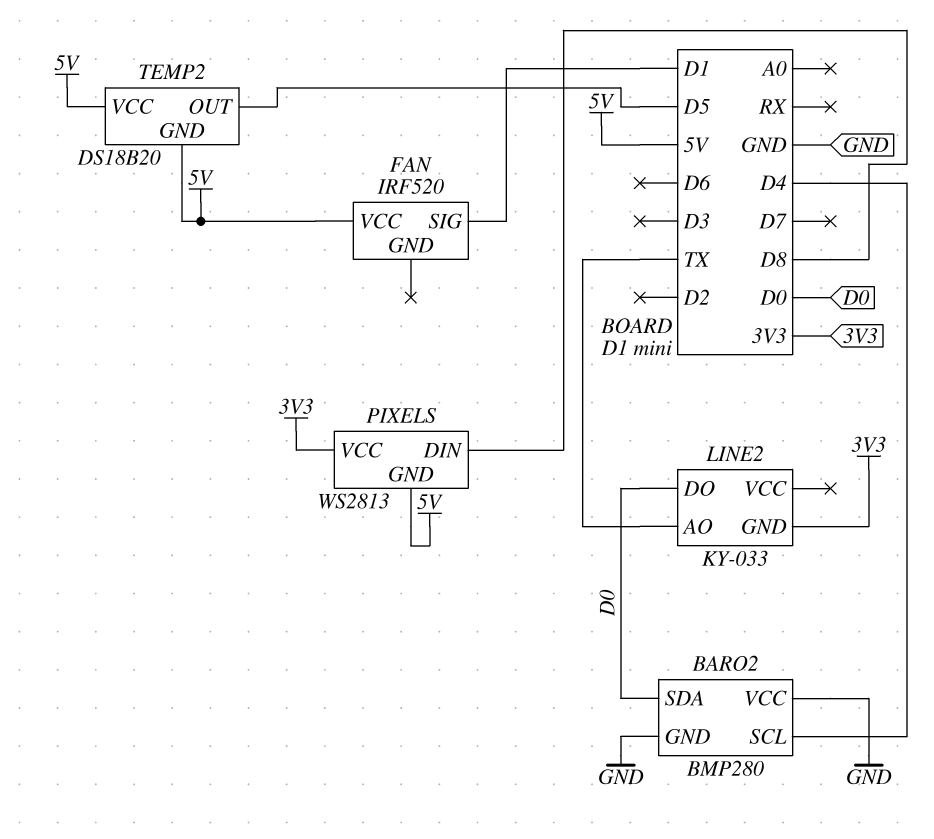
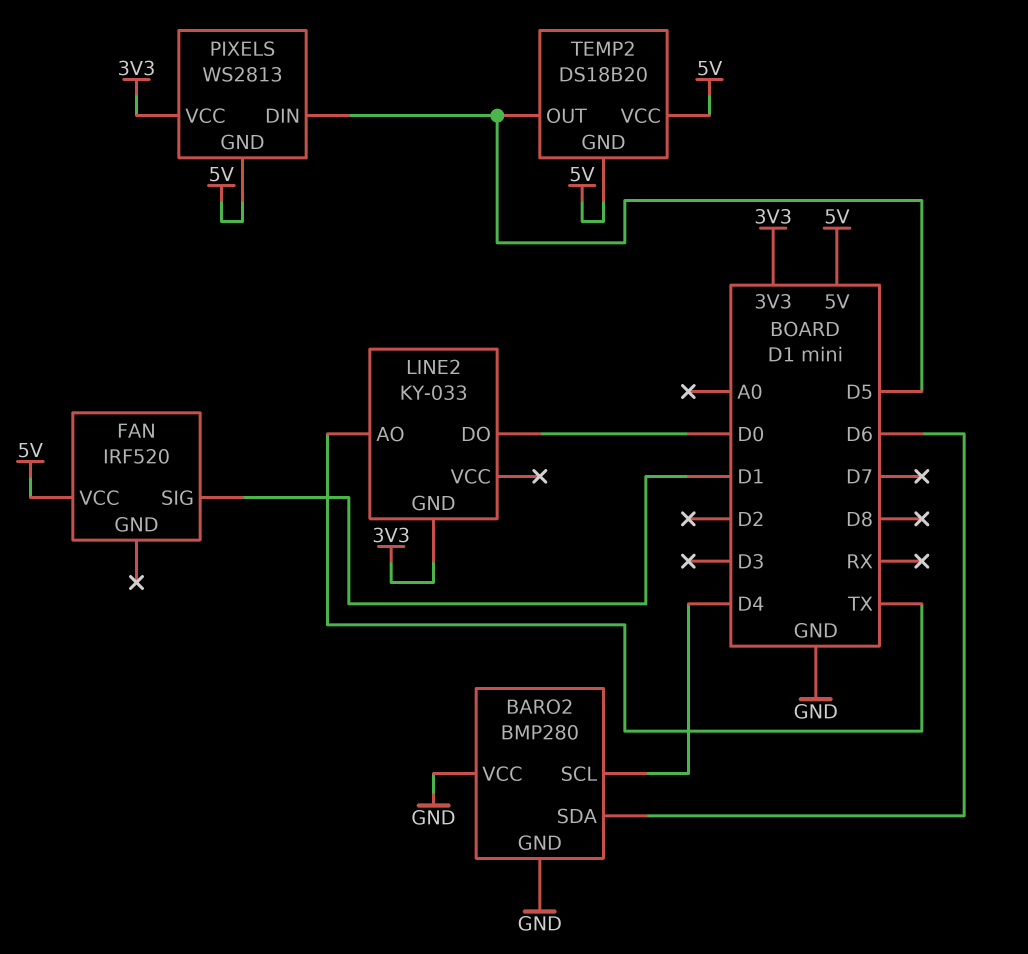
BARO2 pin SDA: D0 -> D6
PIXELS pin DIN: D8 -> D5

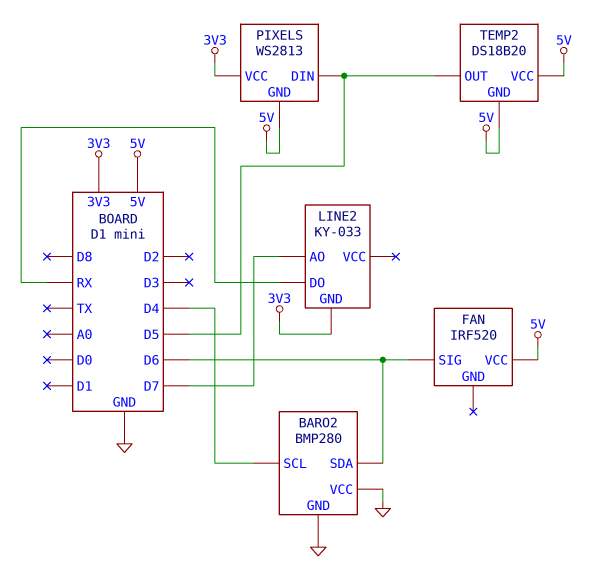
FAN pin SIG: D1 -> D6
LINE2 pin AO: TX -> D7
LINE2 pin DO: D0 -> RX

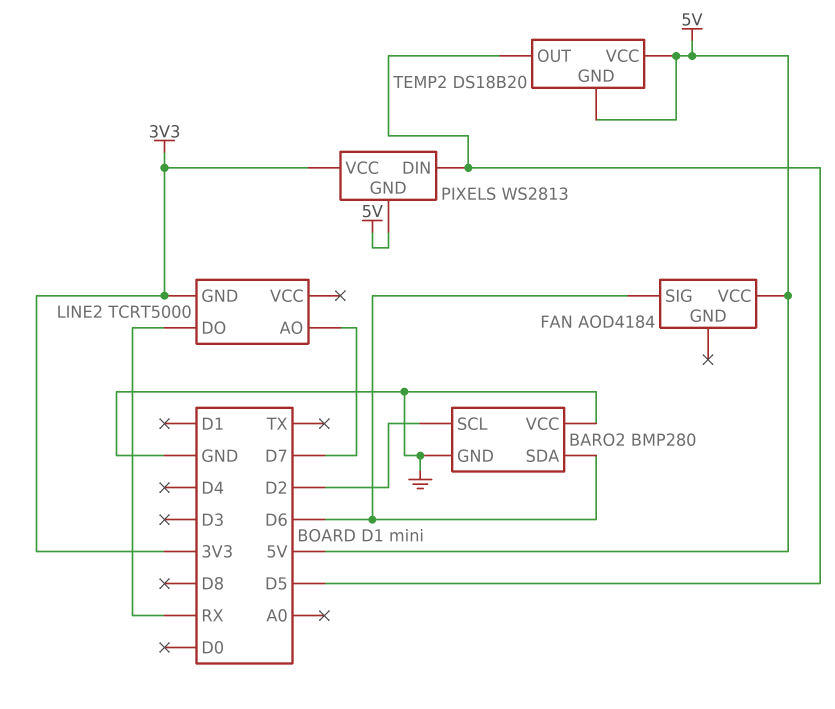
BARO2 pin SCL: D4 -> D2
FAN: IRF520 -> AOD4184
LINE2: KY-033 -> TCRT5000

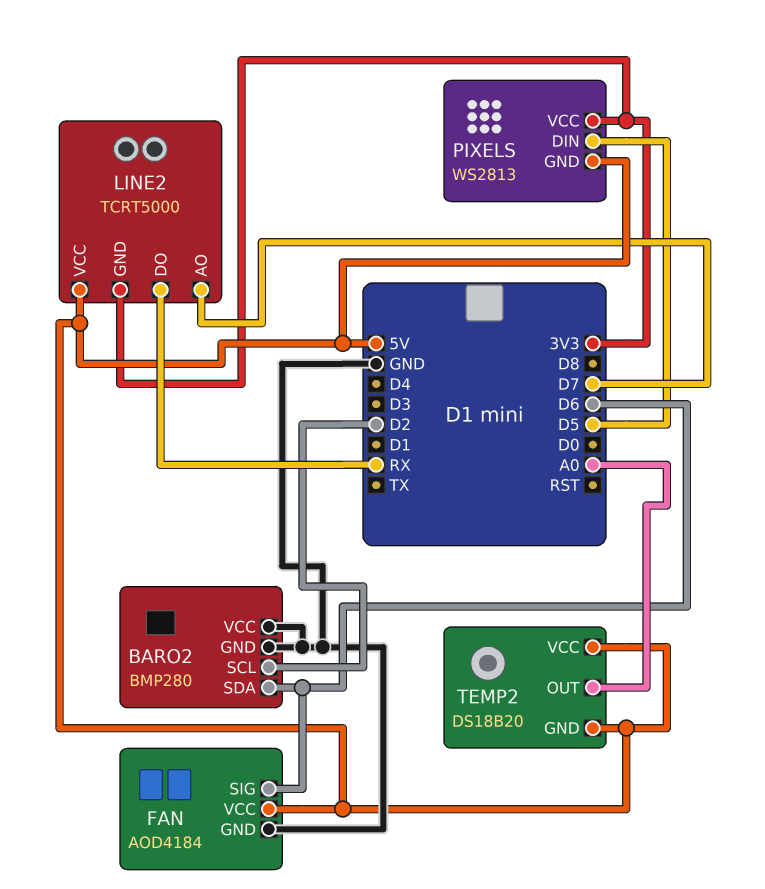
FAN pin GND: none -> GND
LINE2 pin VCC: none -> 5V
TEMP2 pin OUT: D5 -> A0

